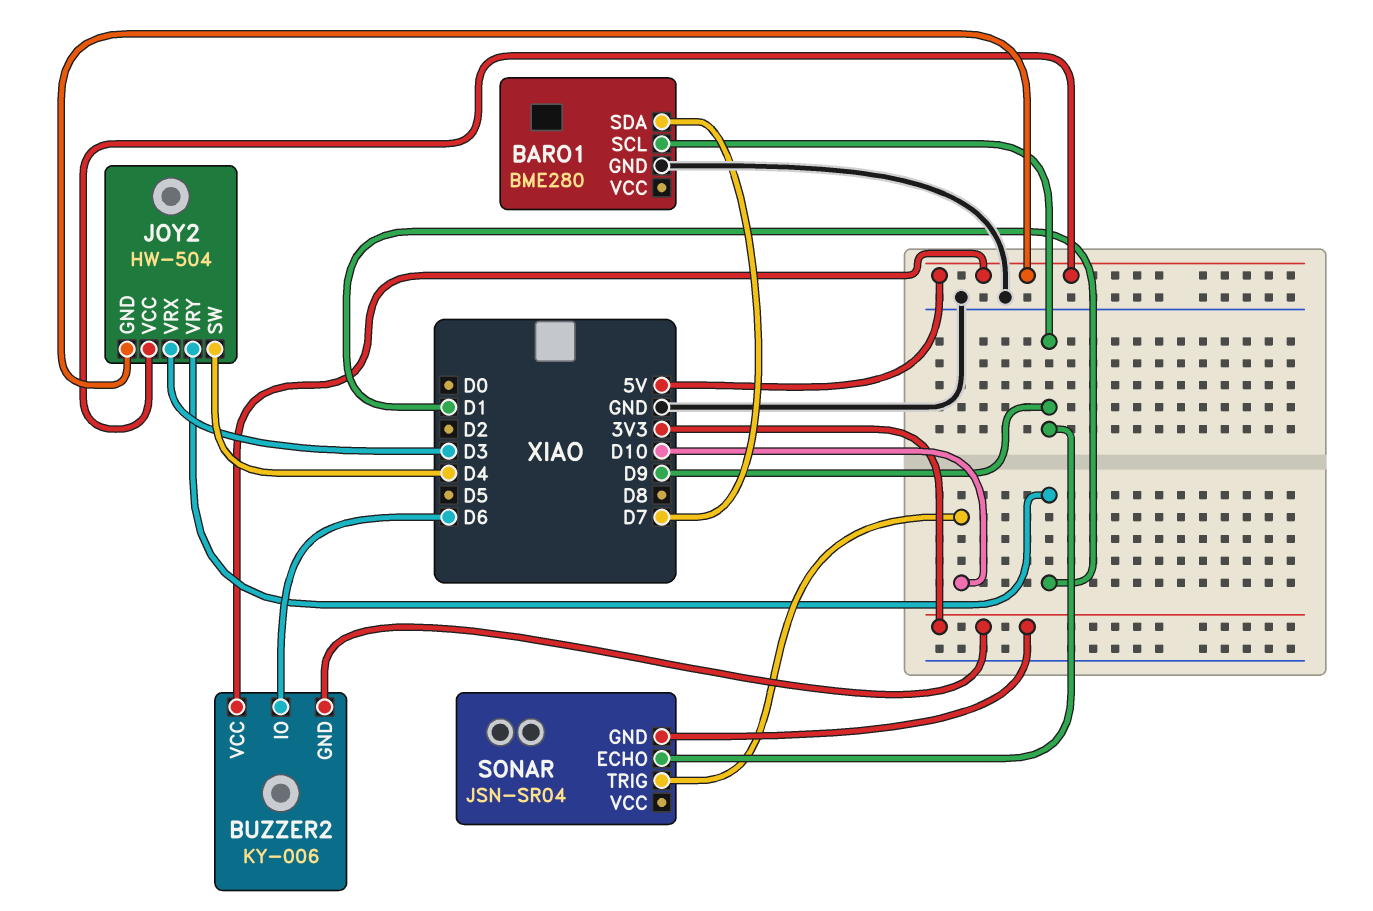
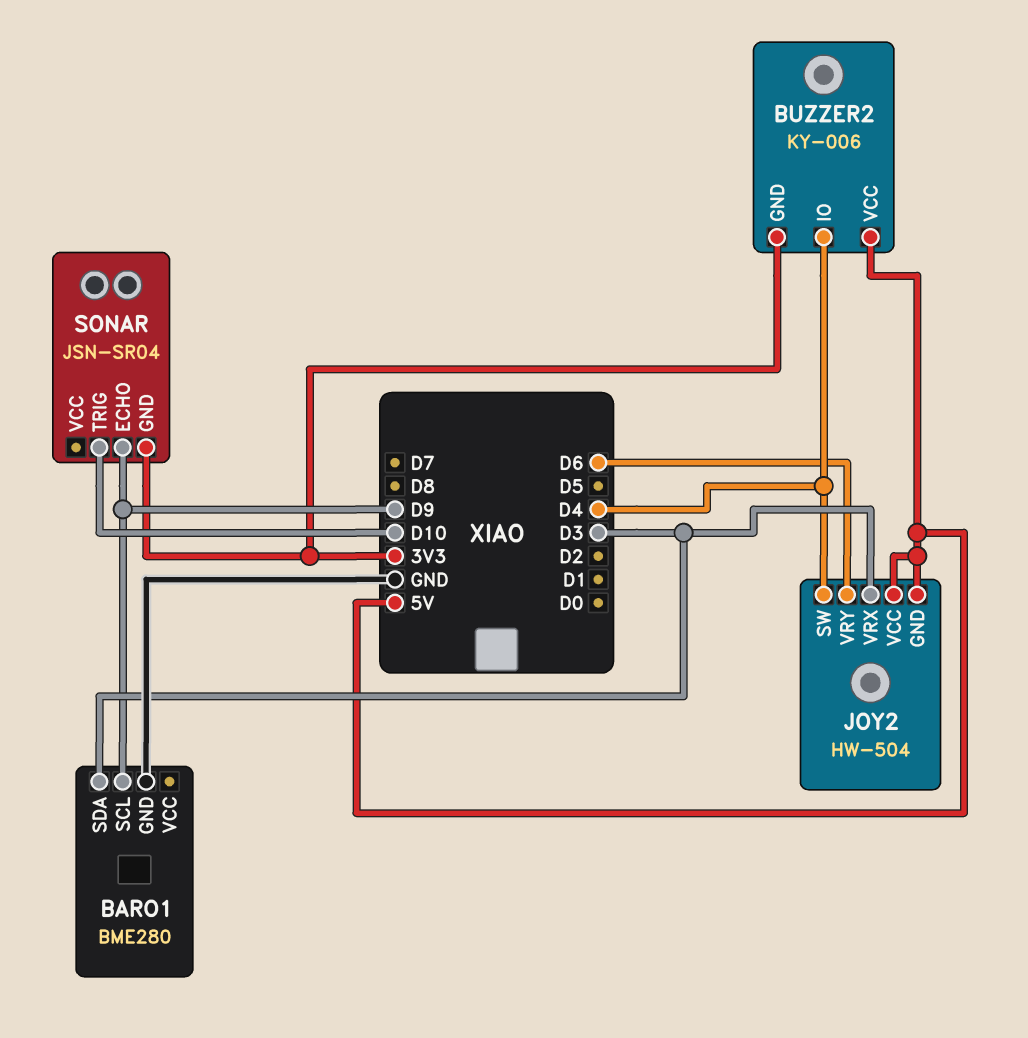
BARO1 pin SDA: D7 -> D3
BUZZER2 pin IO: D6 -> D4
JOY2 pin VRY: D1 -> D6

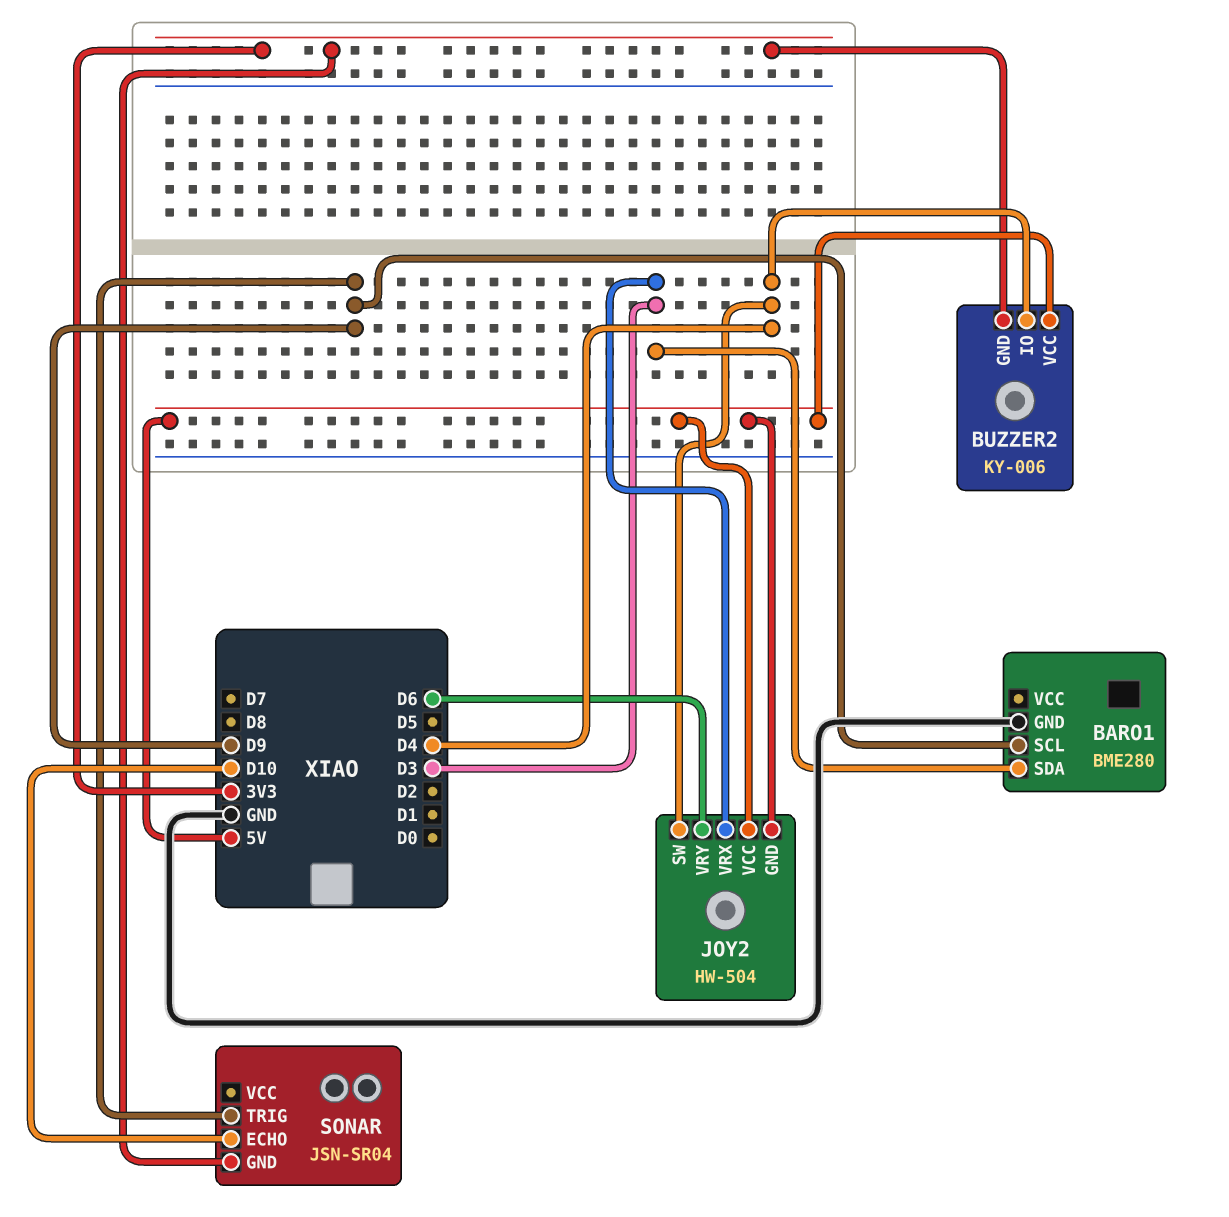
SONAR pin ECHO: D9 -> D10
SONAR pin TRIG: D10 -> D9

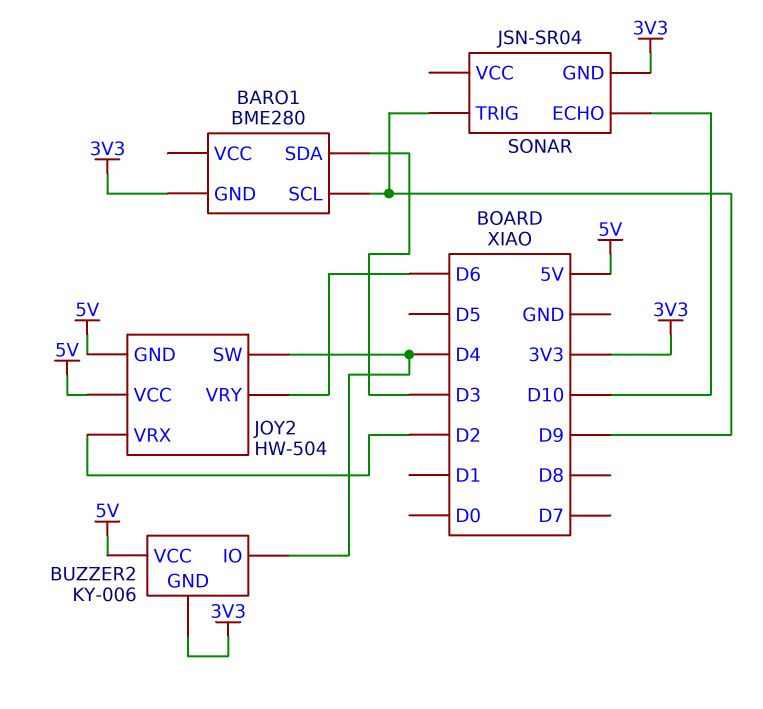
BARO1 pin GND: GND -> 3V3
JOY2 pin VRX: D3 -> D2

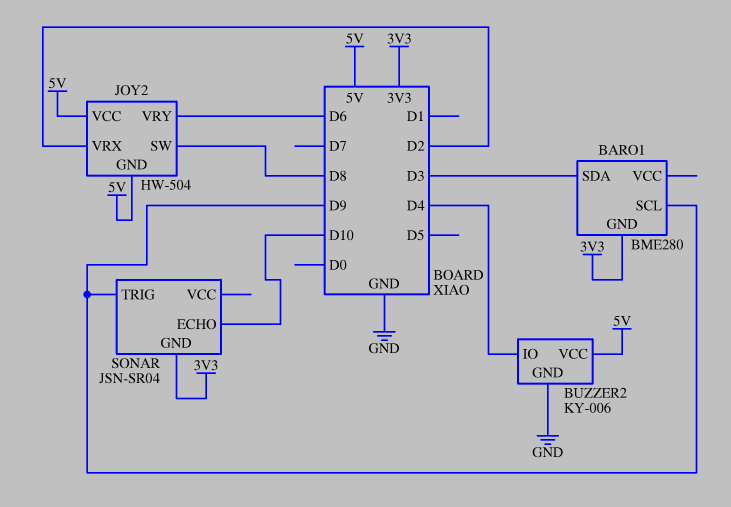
BUZZER2 pin GND: 3V3 -> GND
JOY2 pin SW: D4 -> D8

